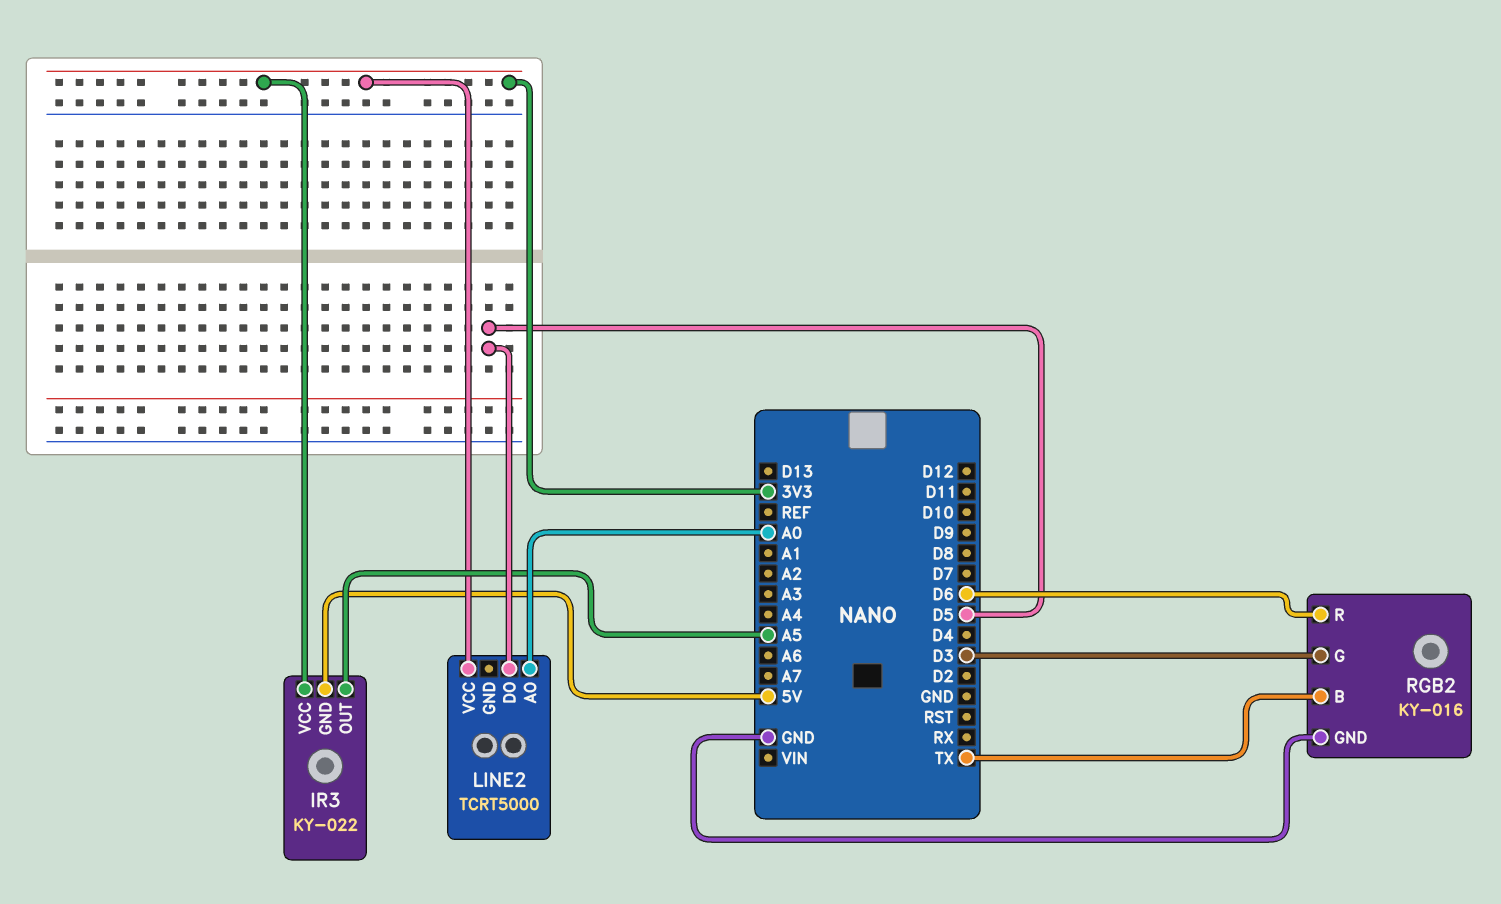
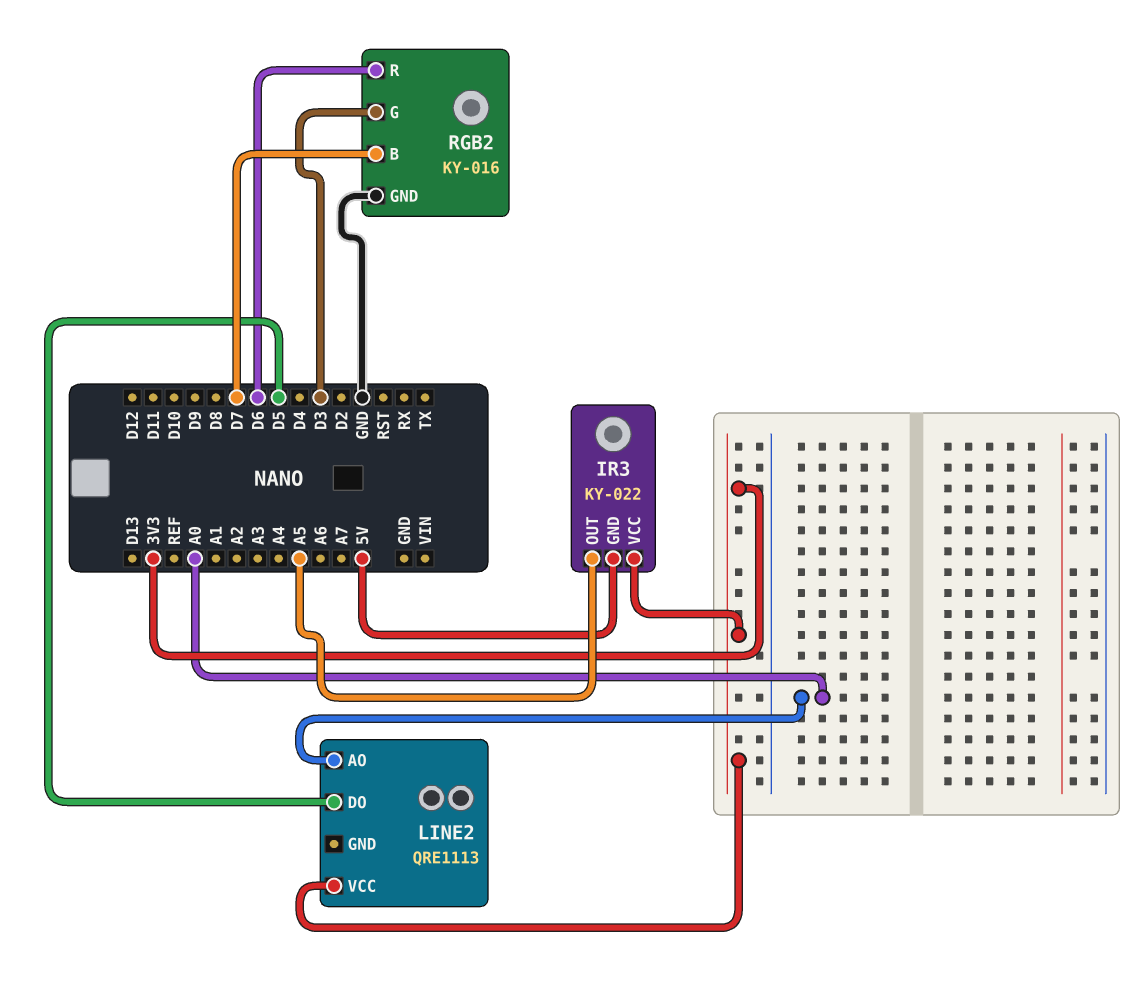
LINE2: TCRT5000 -> QRE1113
RGB2 pin B: TX -> D7

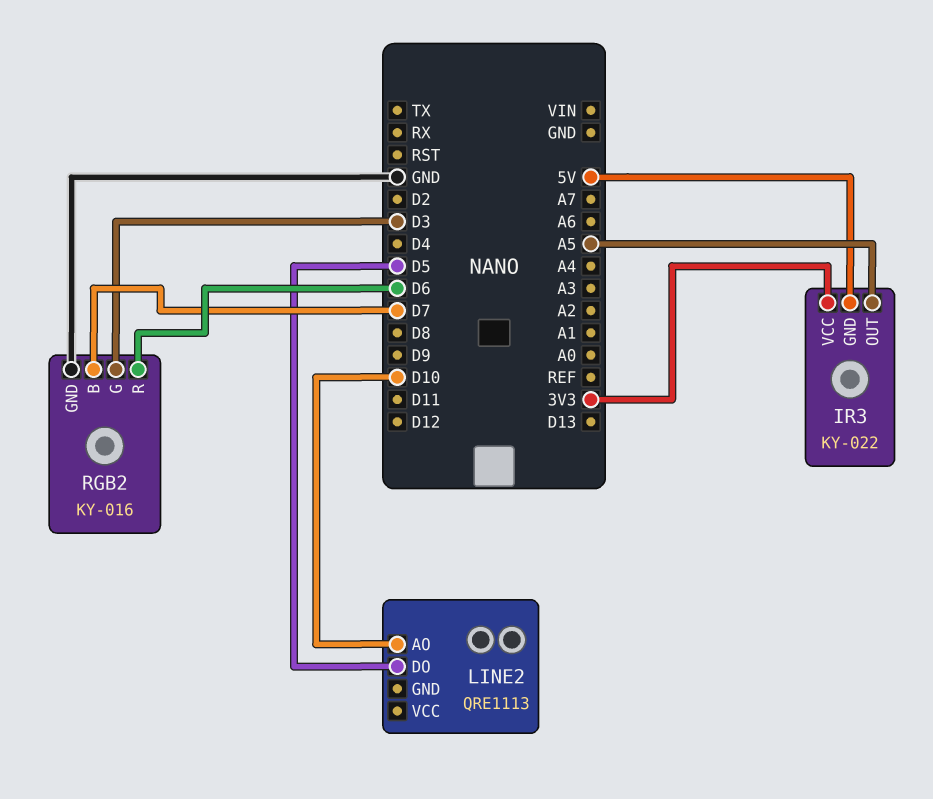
LINE2 pin AO: A0 -> D10
LINE2 pin VCC: 3V3 -> none

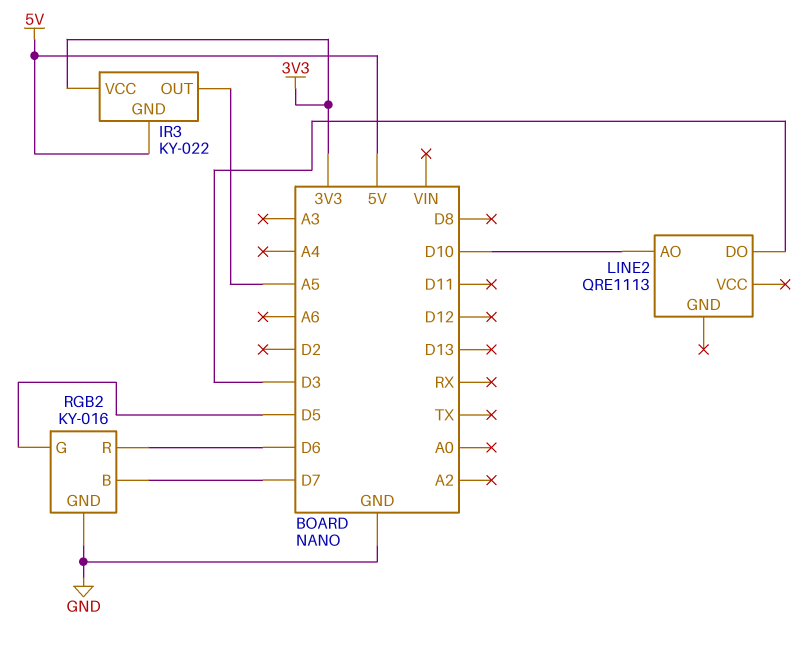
LINE2 pin DO: D5 -> D3
RGB2 pin G: D3 -> D5

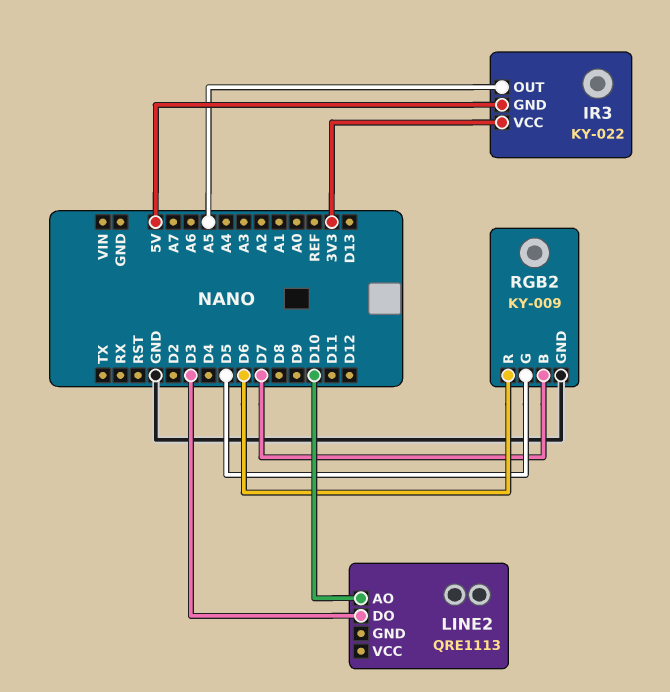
RGB2: KY-016 -> KY-009

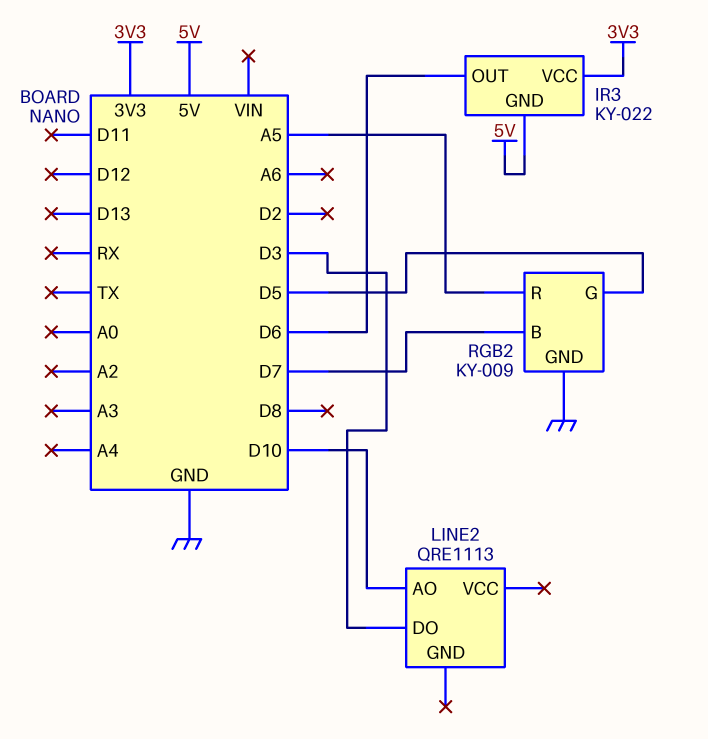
IR3 pin OUT: A5 -> D6
RGB2 pin R: D6 -> A5

